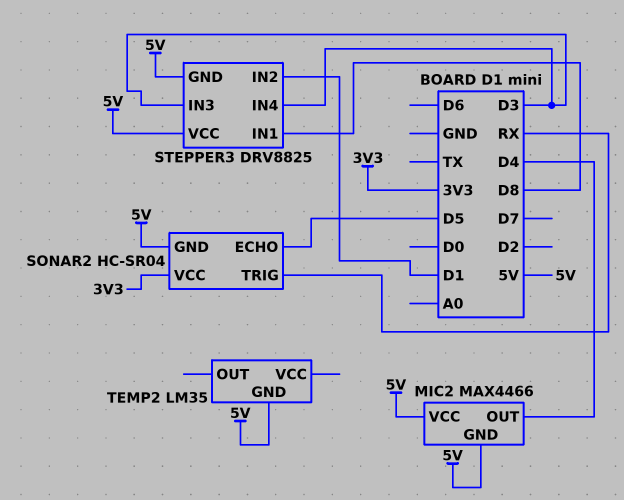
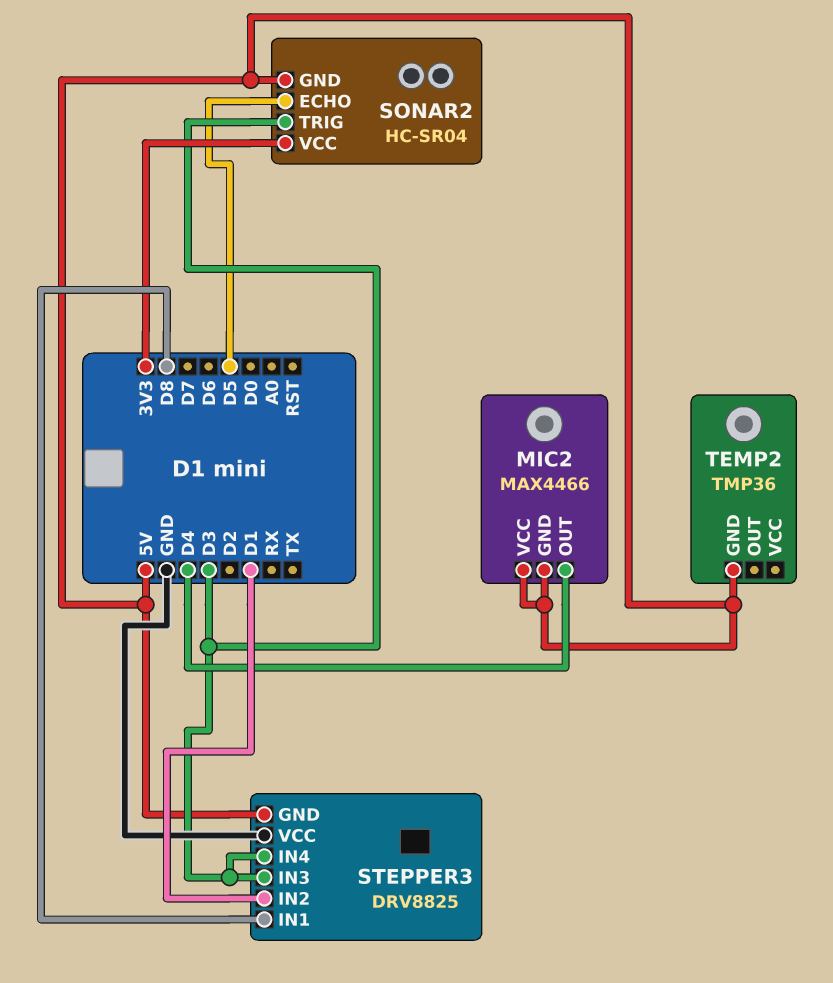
SONAR2 pin TRIG: RX -> D3
STEPPER3 pin VCC: 5V -> GND
TEMP2: LM35 -> TMP36

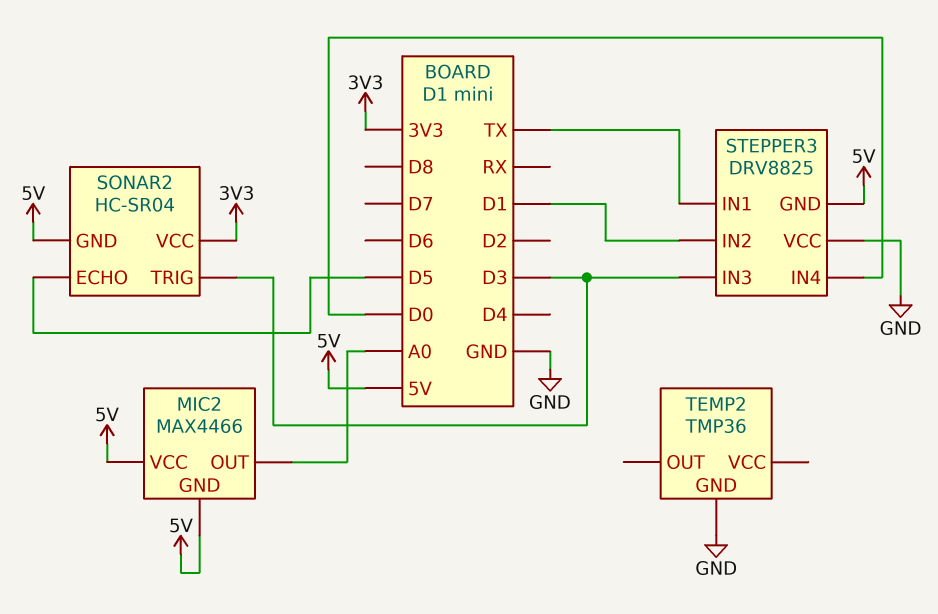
MIC2 pin OUT: D4 -> A0
STEPPER3 pin IN1: D8 -> TX
STEPPER3 pin IN4: D3 -> D0
TEMP2 pin GND: 5V -> GND

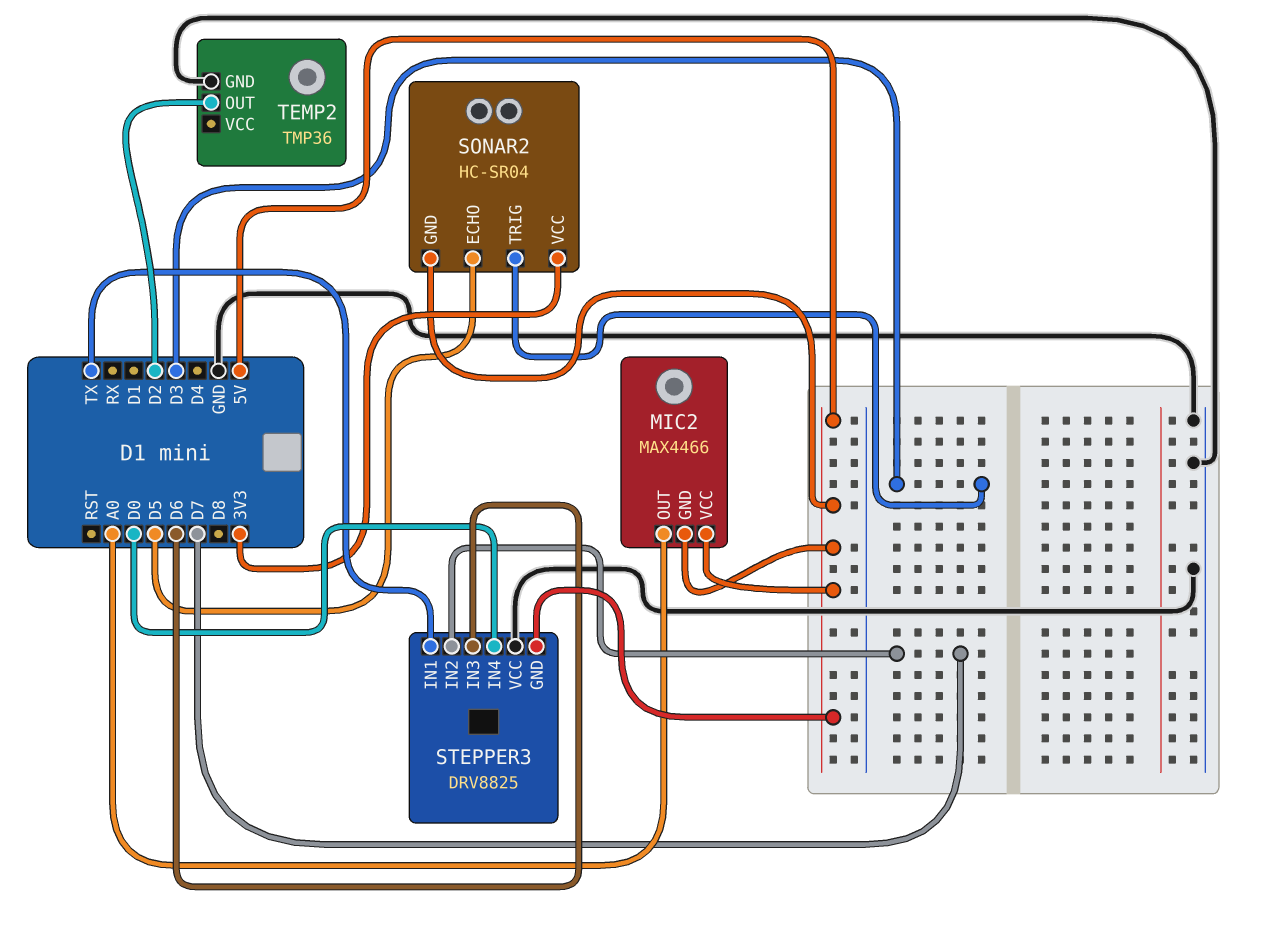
STEPPER3 pin IN2: D1 -> D7
STEPPER3 pin IN3: D3 -> D6
TEMP2 pin OUT: none -> D2

